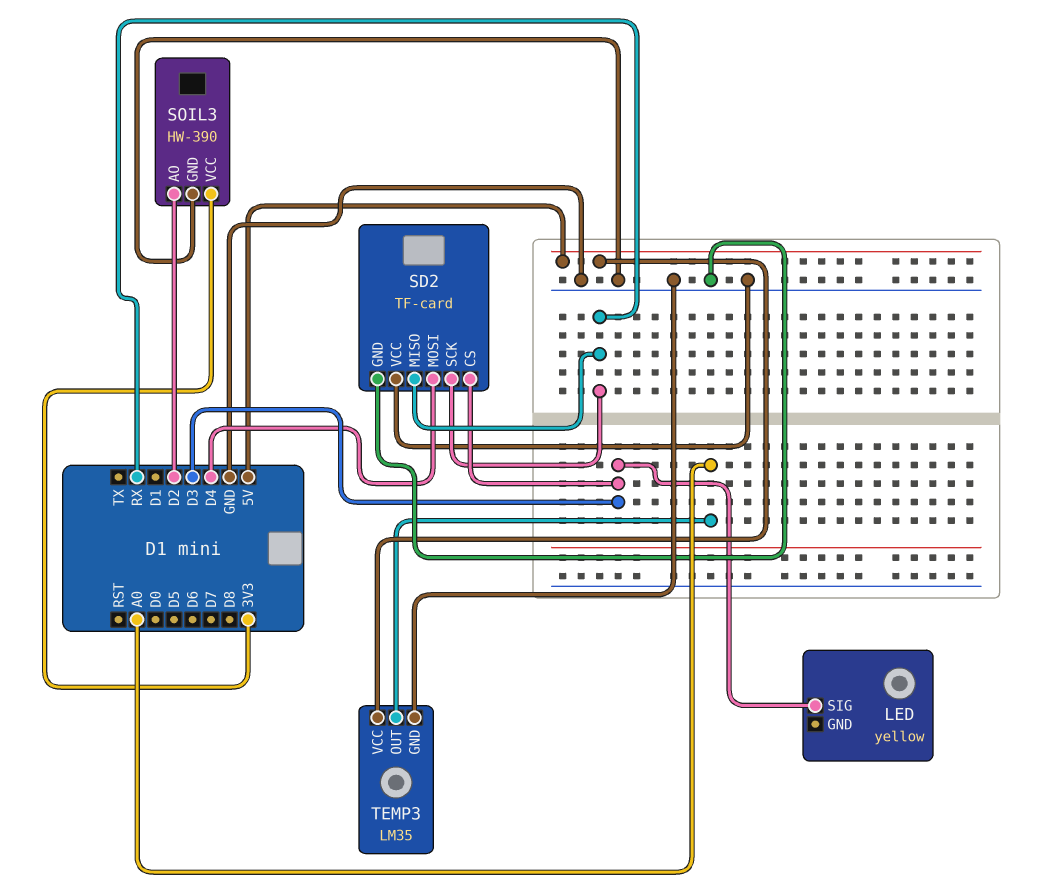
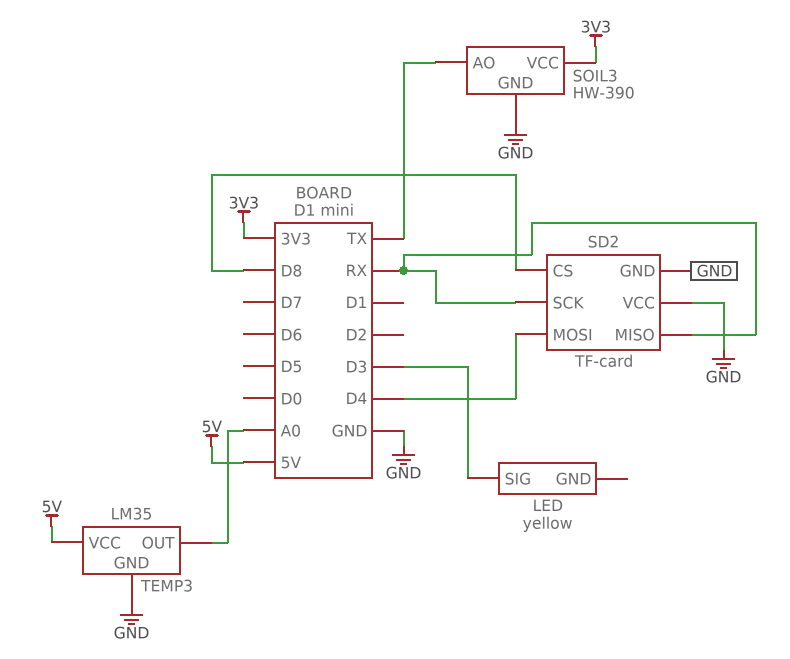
SD2 pin CS: D3 -> D8
SOIL3 pin AO: D2 -> TX

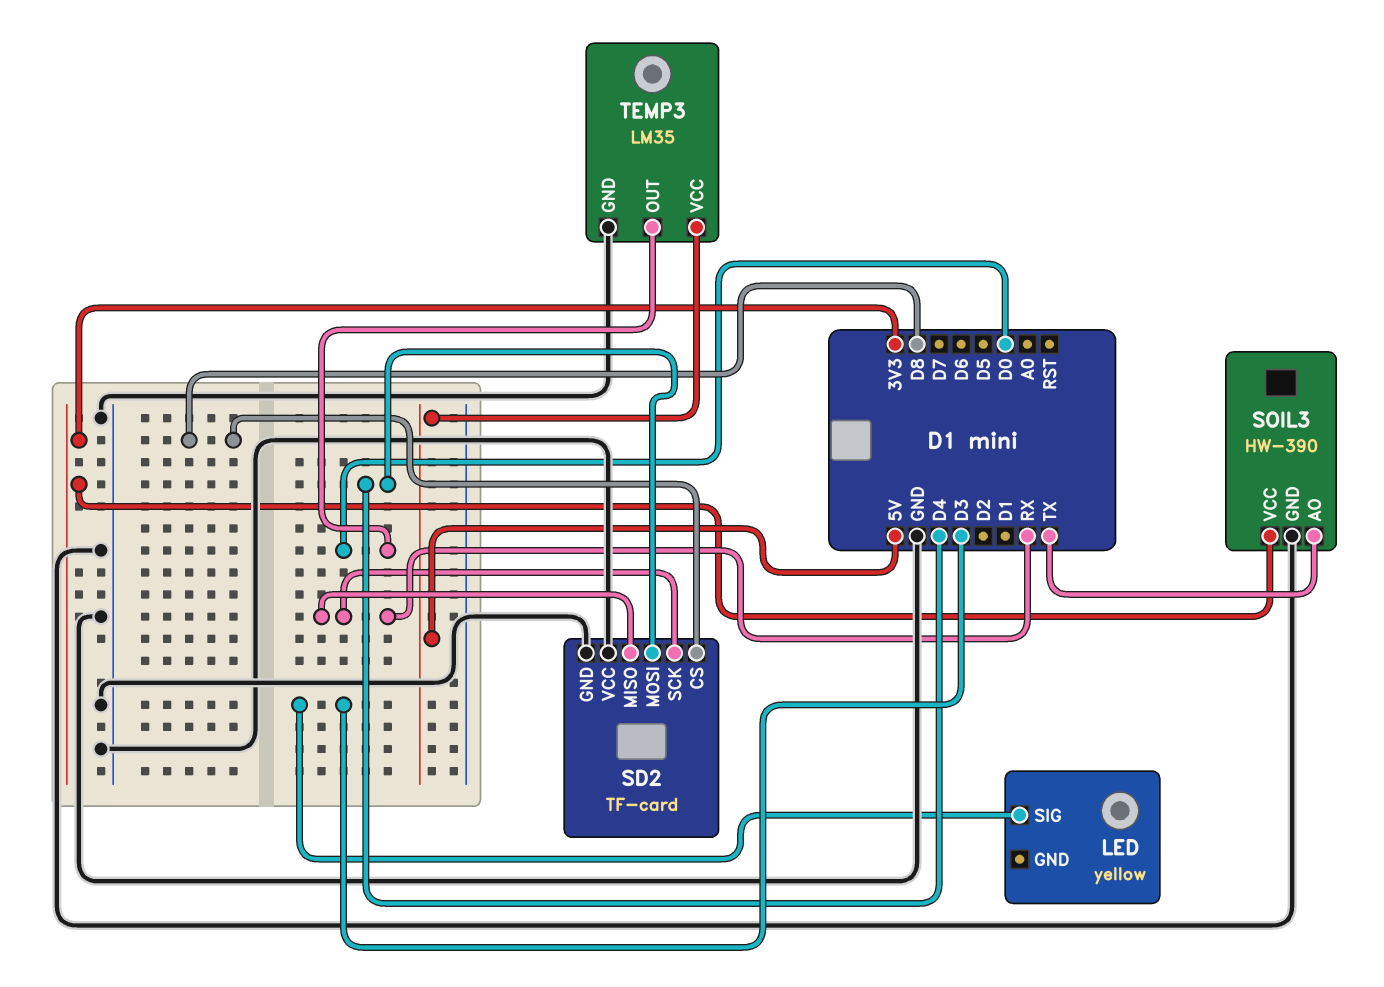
TEMP3 pin OUT: A0 -> D0

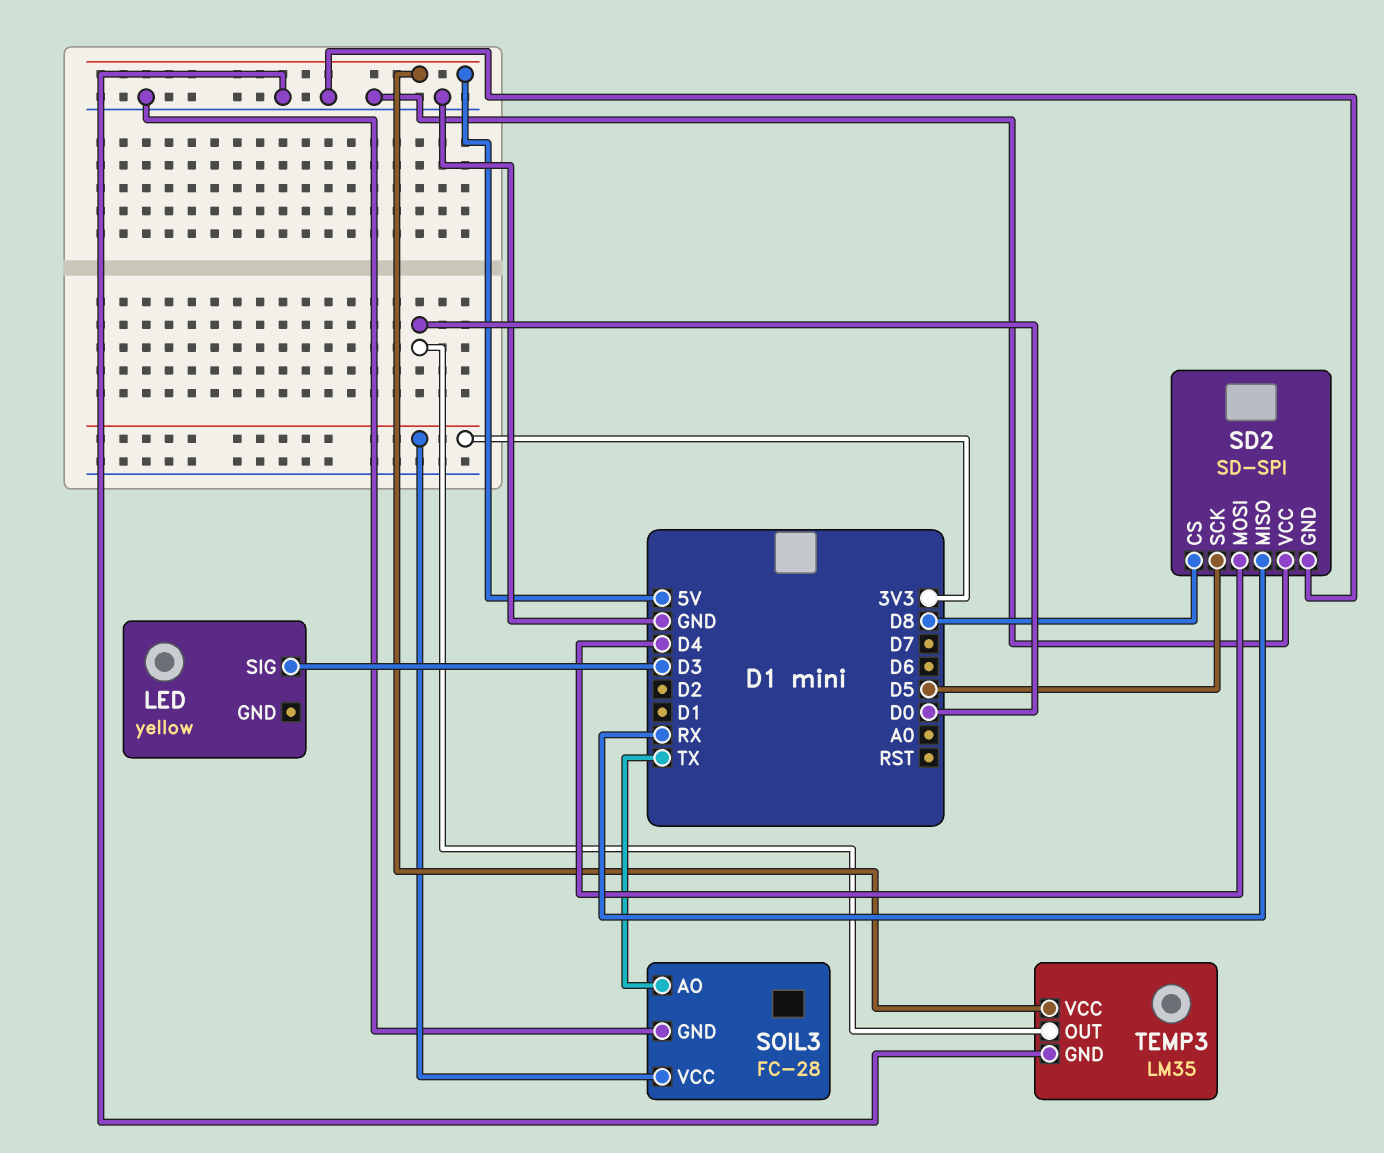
SD2: TF-card -> SD-SPI
SD2 pin SCK: RX -> D5
SOIL3: HW-390 -> FC-28

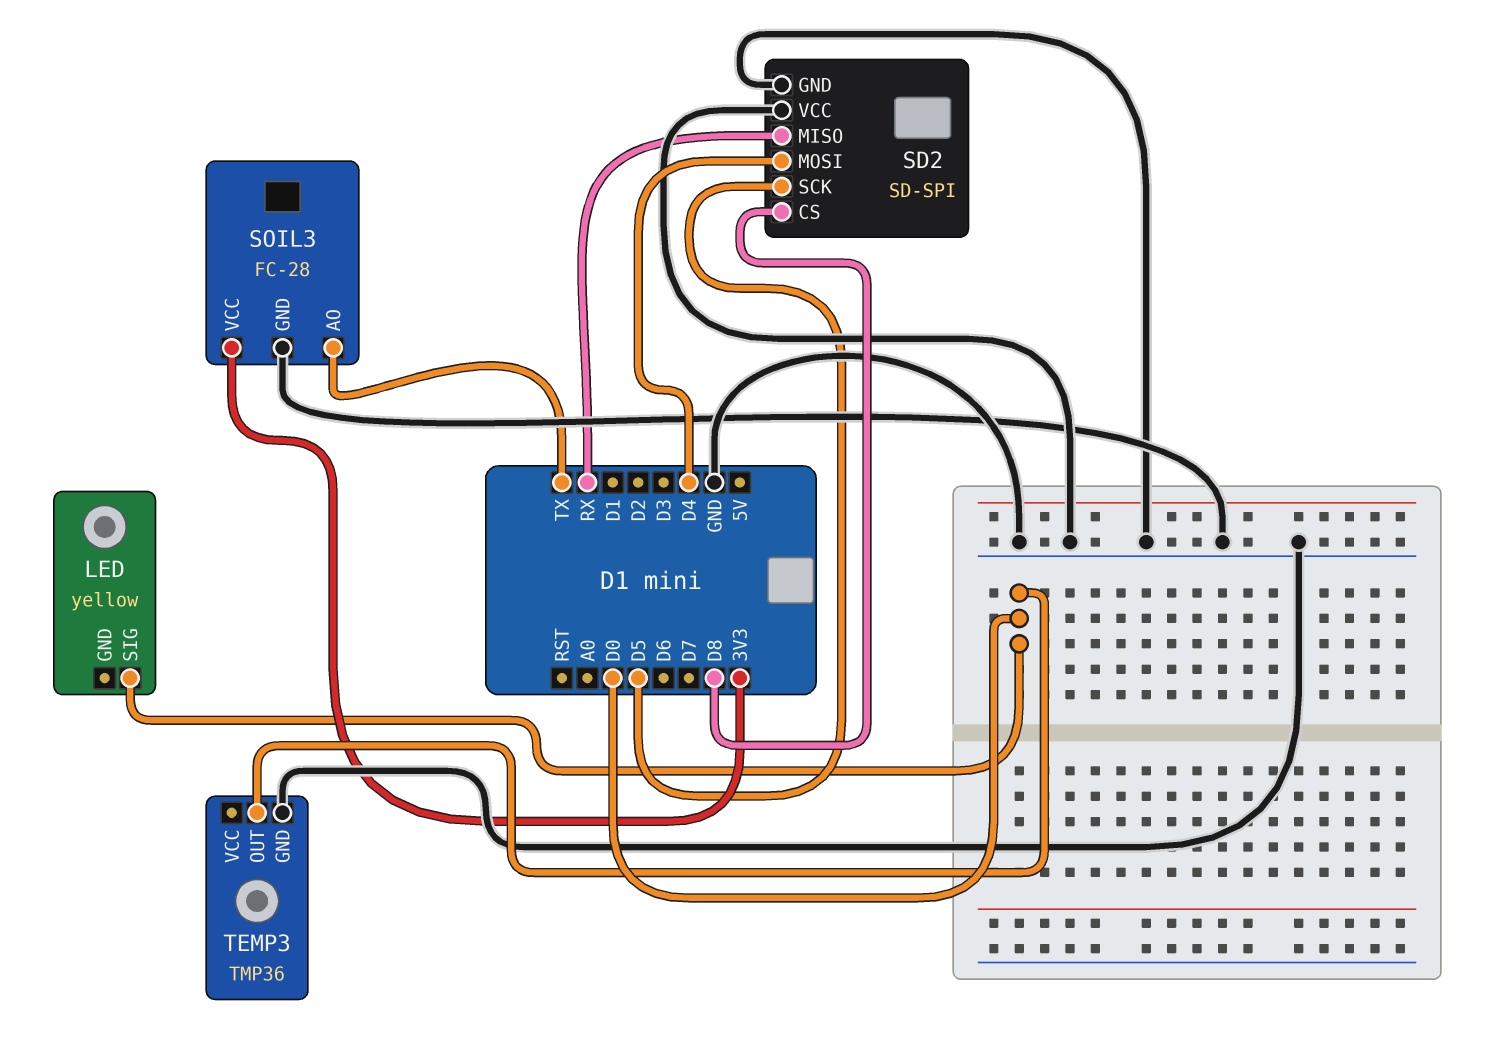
LED pin SIG: D3 -> D0
TEMP3: LM35 -> TMP36
TEMP3 pin VCC: 5V -> none

